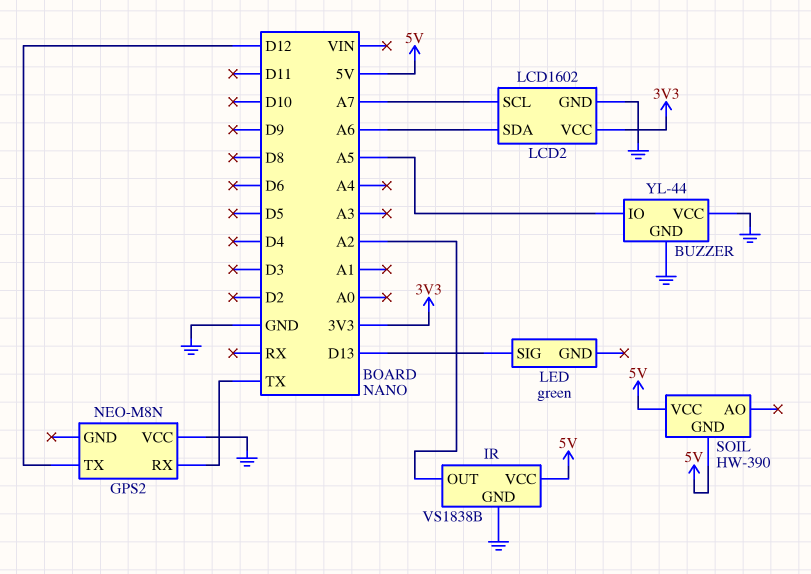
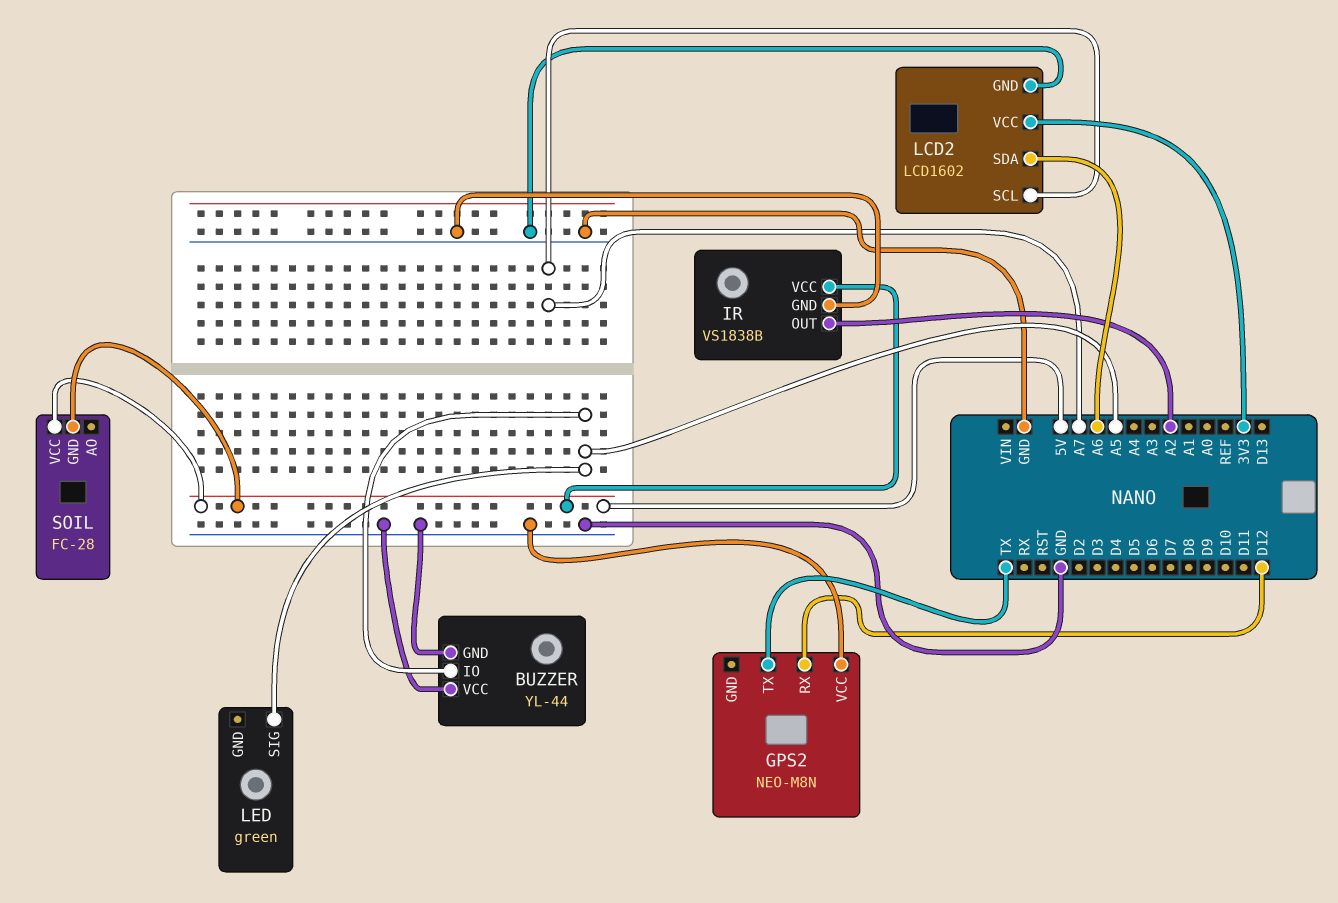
GPS2 pin RX: TX -> D12
GPS2 pin TX: D12 -> TX
LED pin SIG: D13 -> A5
SOIL: HW-390 -> FC-28

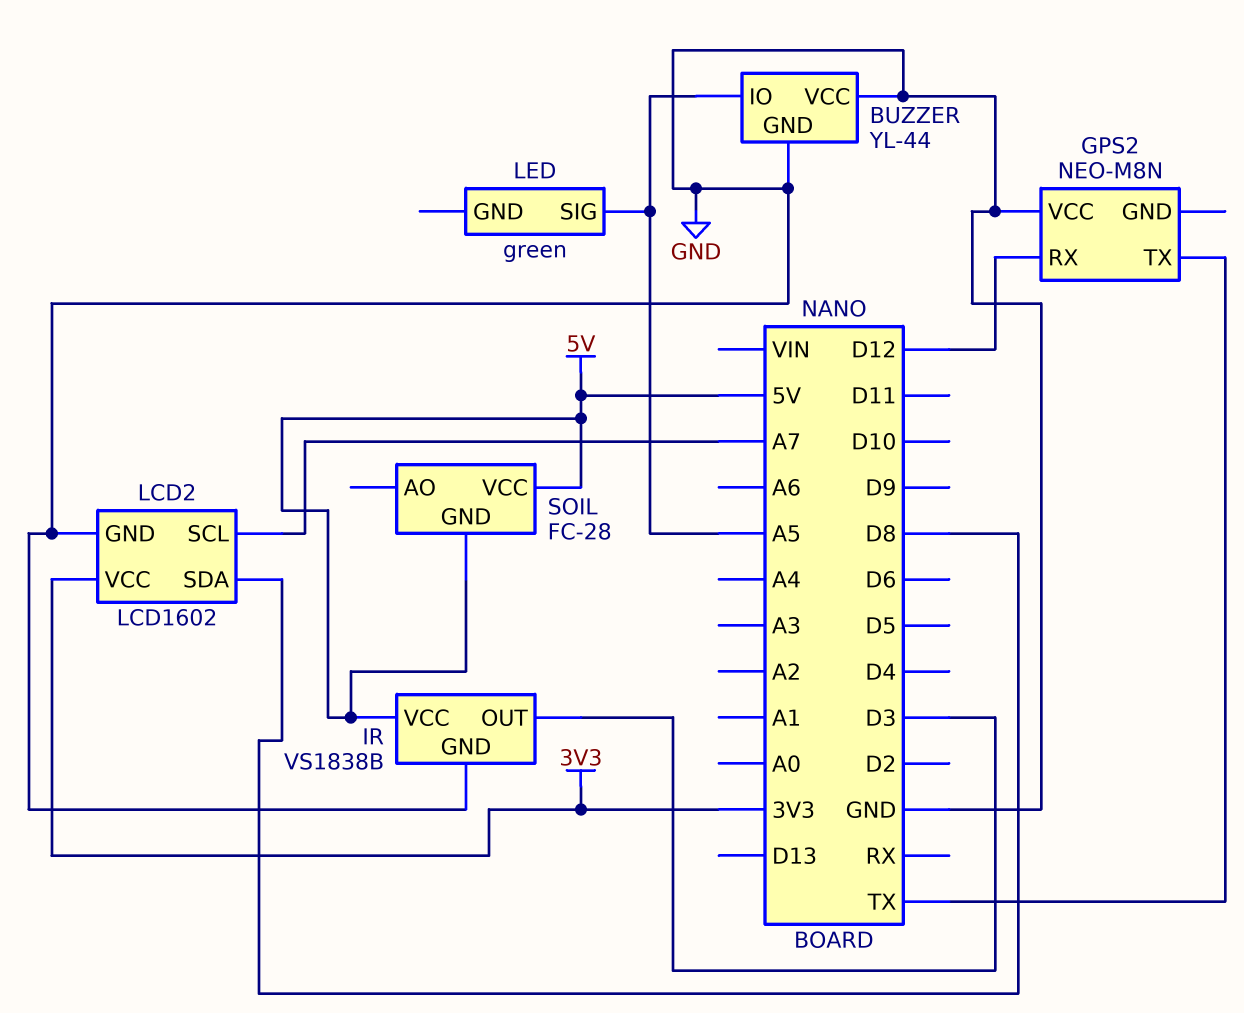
IR pin OUT: A2 -> D3
LCD2 pin SDA: A6 -> D8

